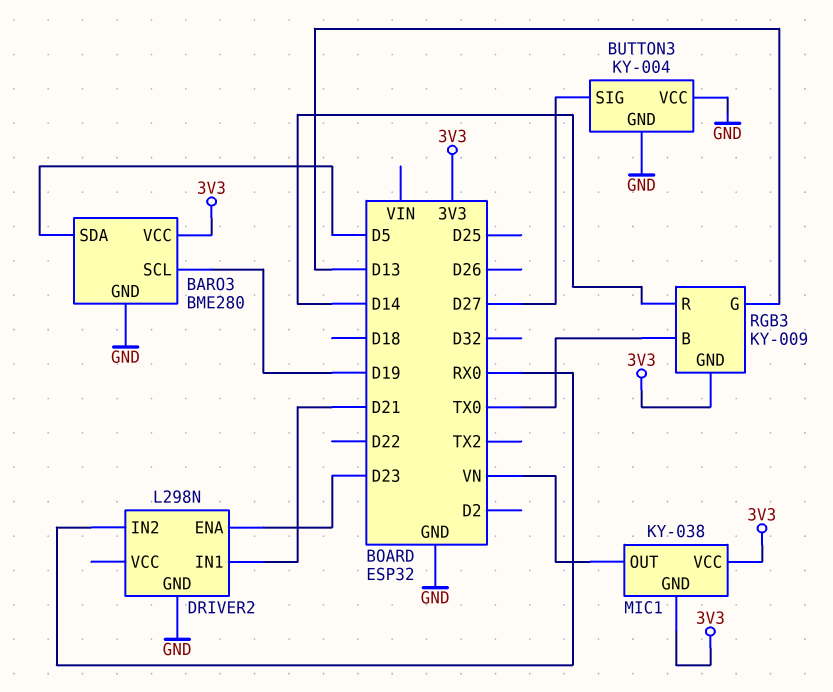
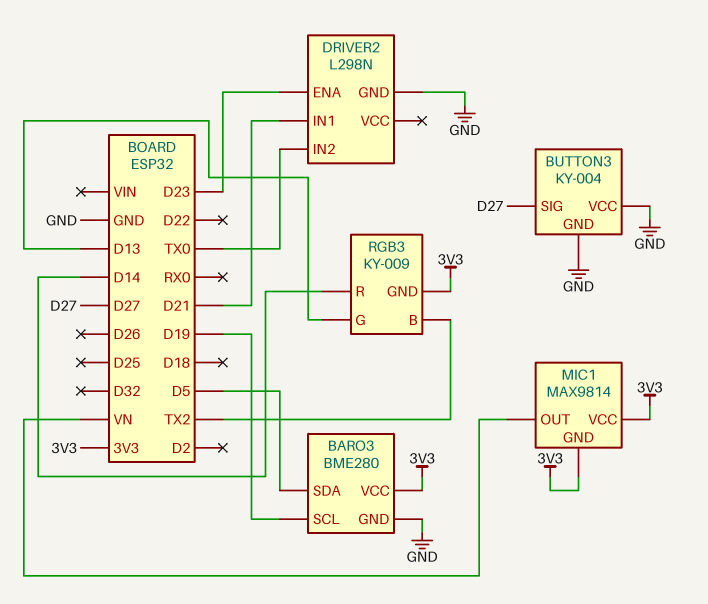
DRIVER2 pin IN2: RX0 -> TX0
MIC1: KY-038 -> MAX9814
RGB3 pin B: TX0 -> TX2

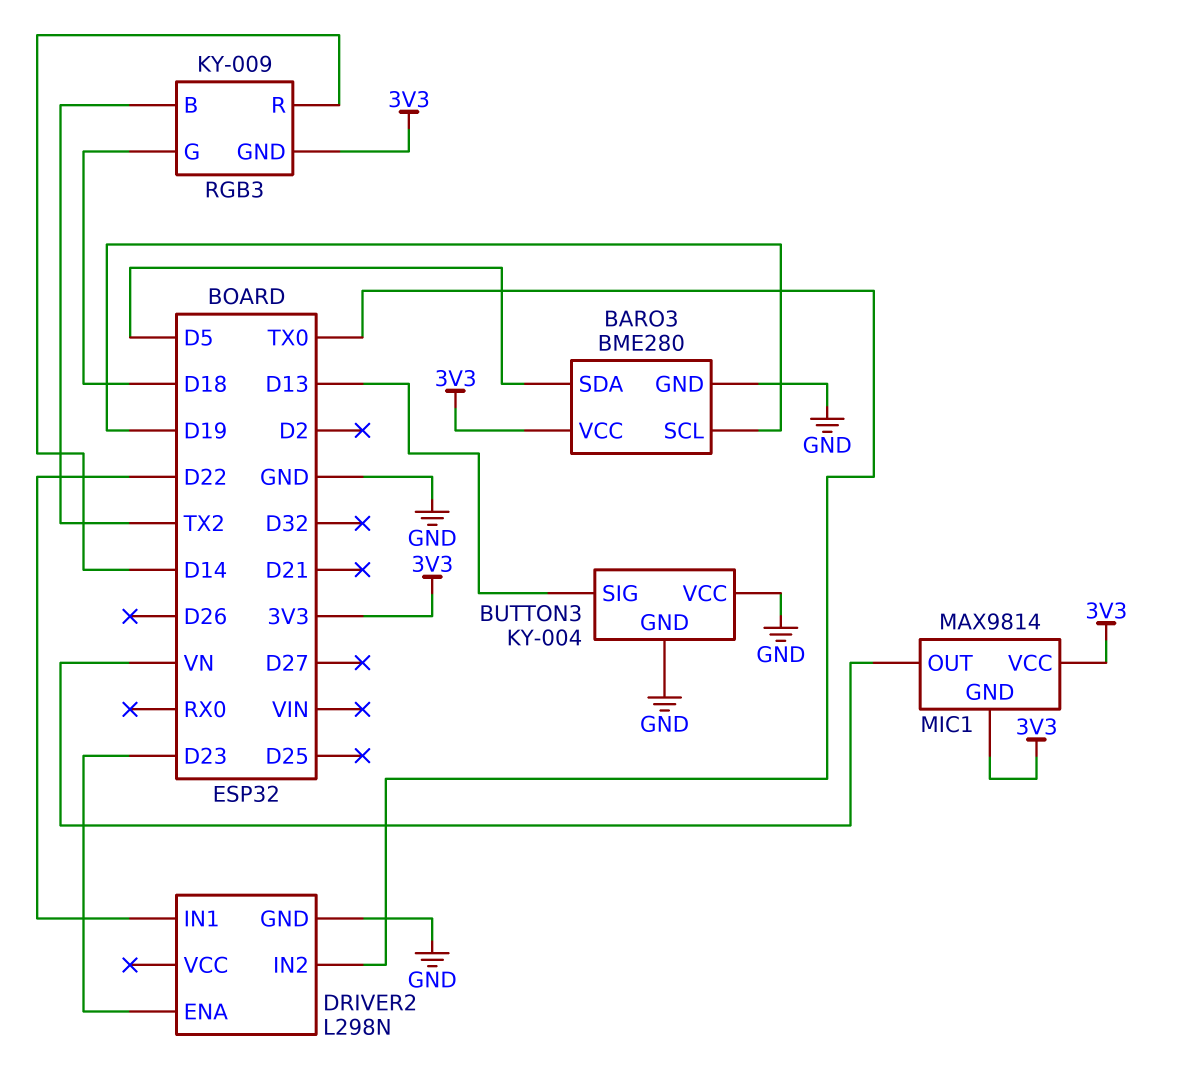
BUTTON3 pin SIG: D27 -> D13
DRIVER2 pin IN1: D21 -> D22
RGB3 pin G: D13 -> D18

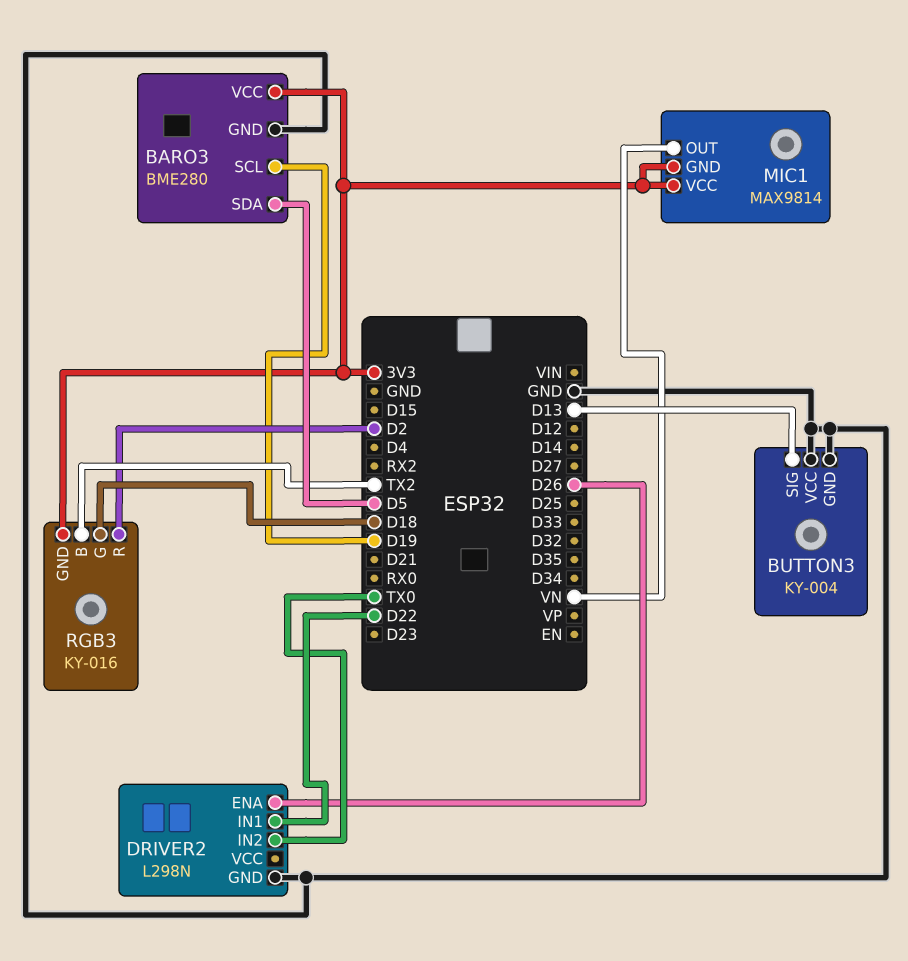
DRIVER2 pin ENA: D23 -> D26
RGB3: KY-009 -> KY-016
RGB3 pin R: D14 -> D2

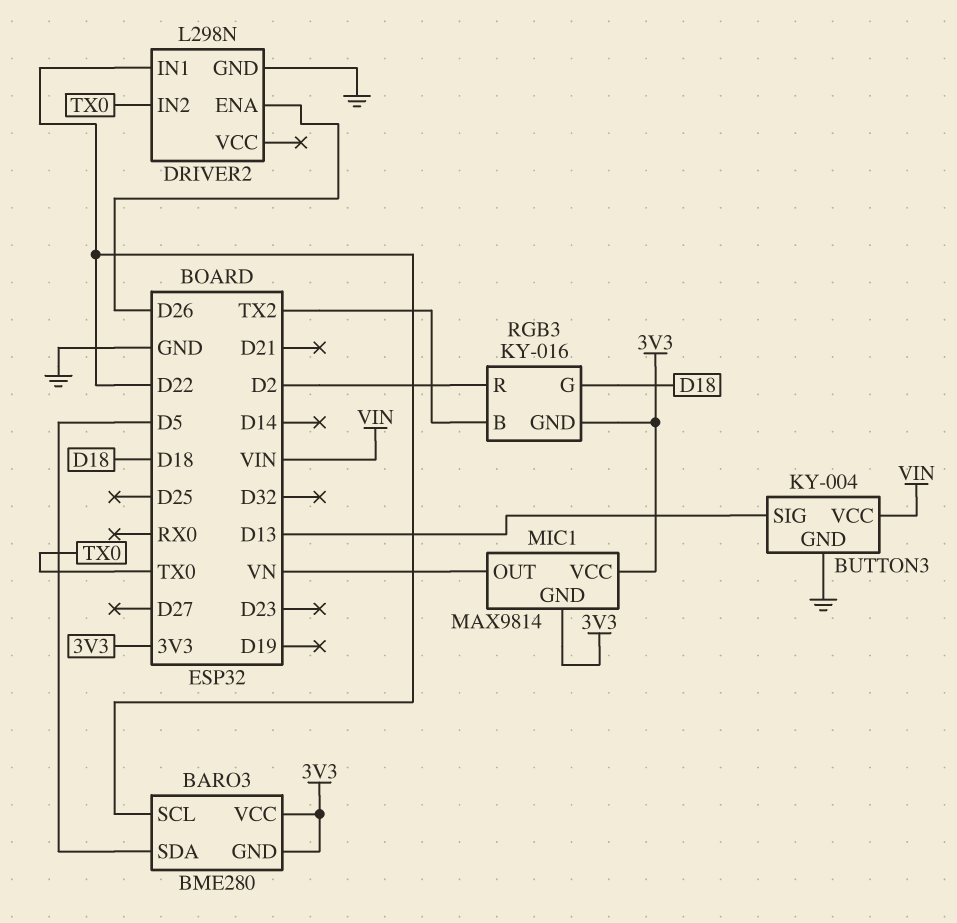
BARO3 pin GND: GND -> 3V3
BARO3 pin SCL: D19 -> D22
BUTTON3 pin VCC: GND -> VIN

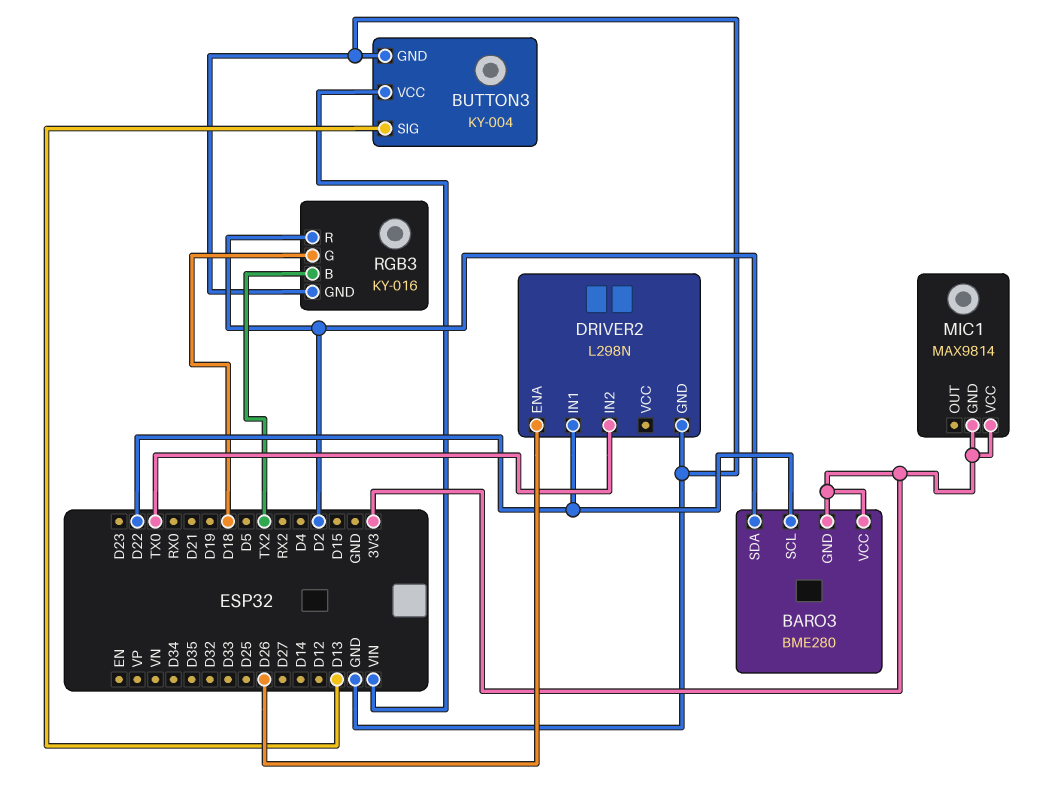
BARO3 pin SDA: D5 -> D2
MIC1 pin OUT: VN -> none
RGB3 pin GND: 3V3 -> GND

